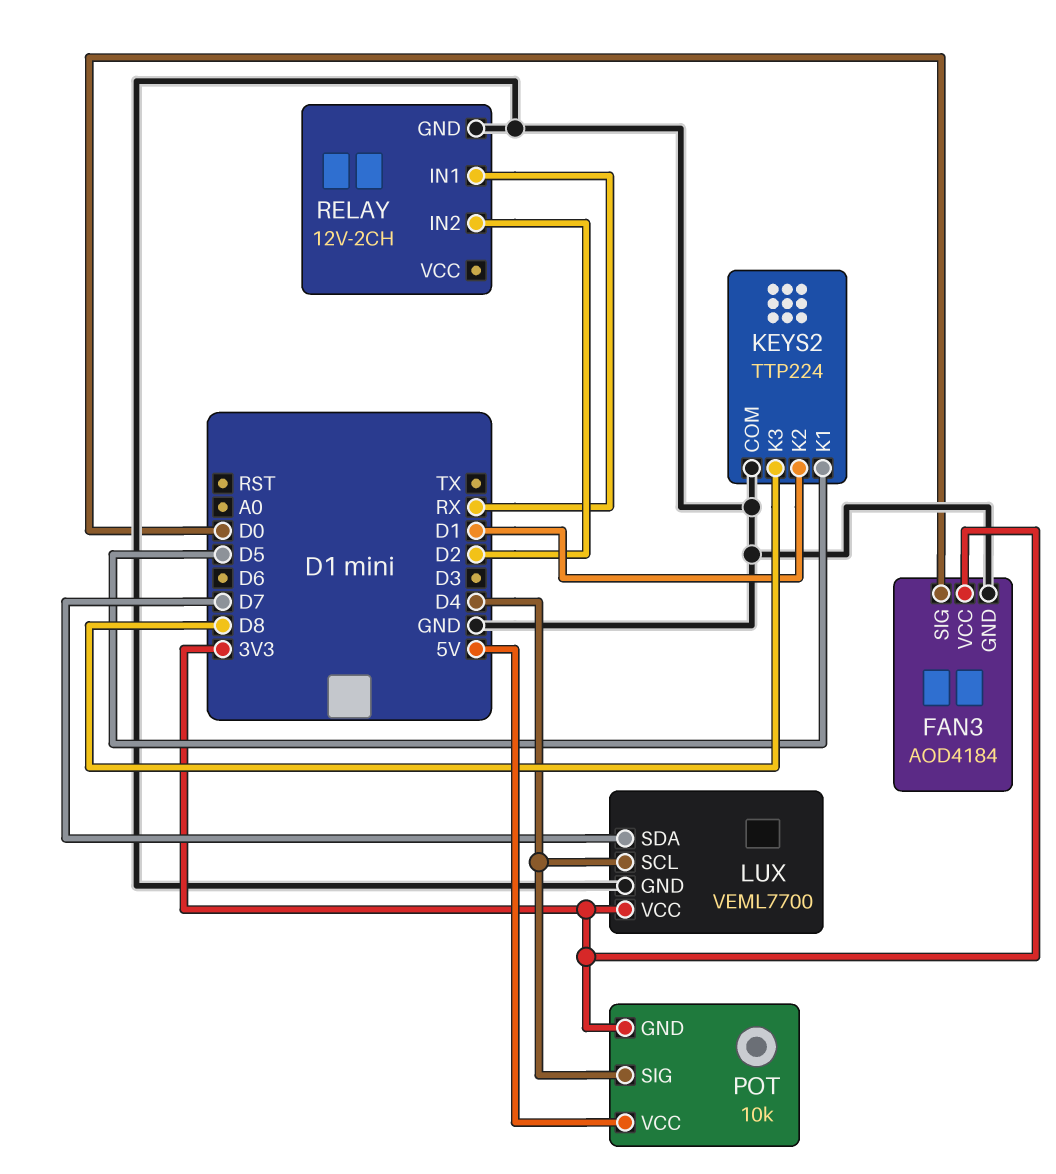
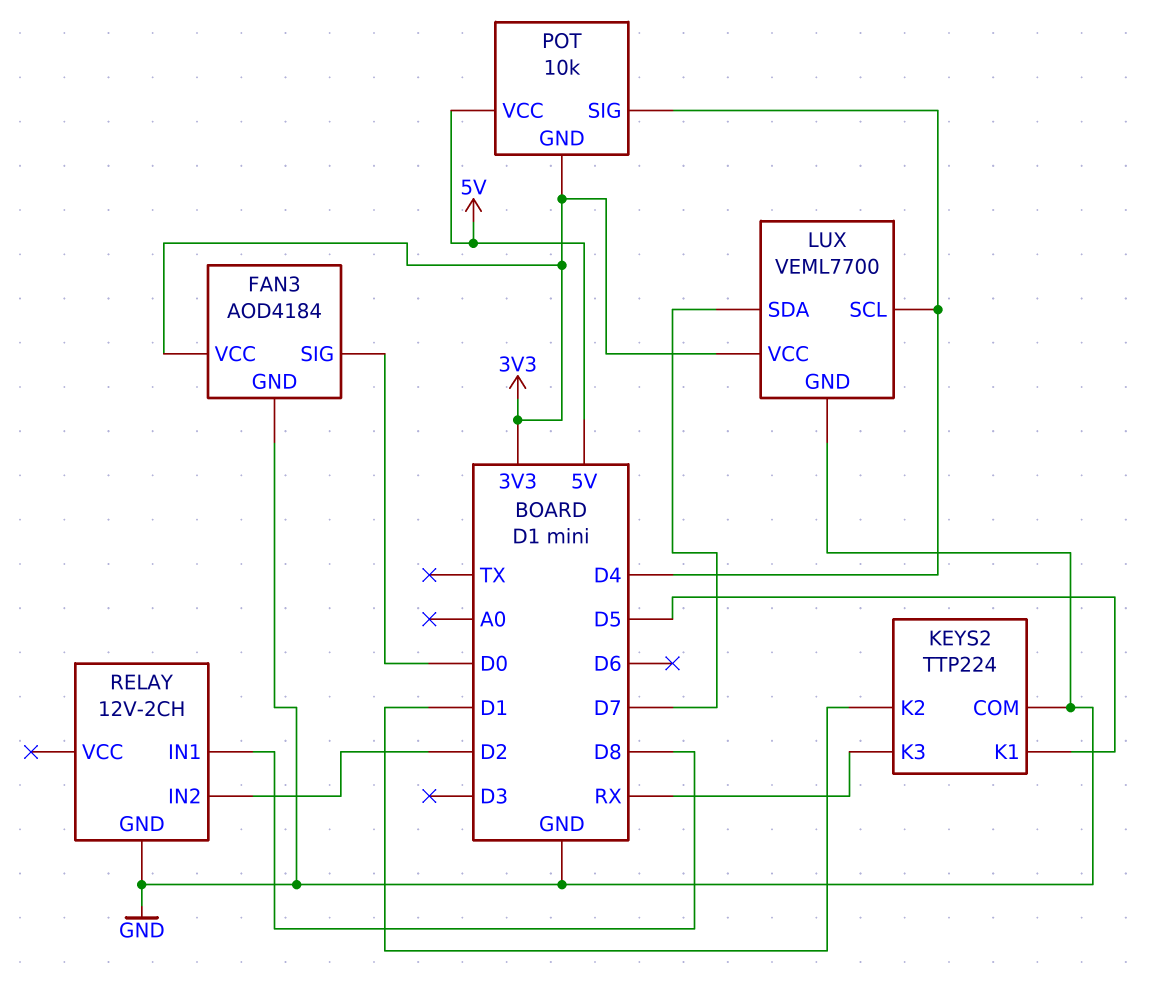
KEYS2 pin K3: D8 -> RX
RELAY pin IN1: RX -> D8

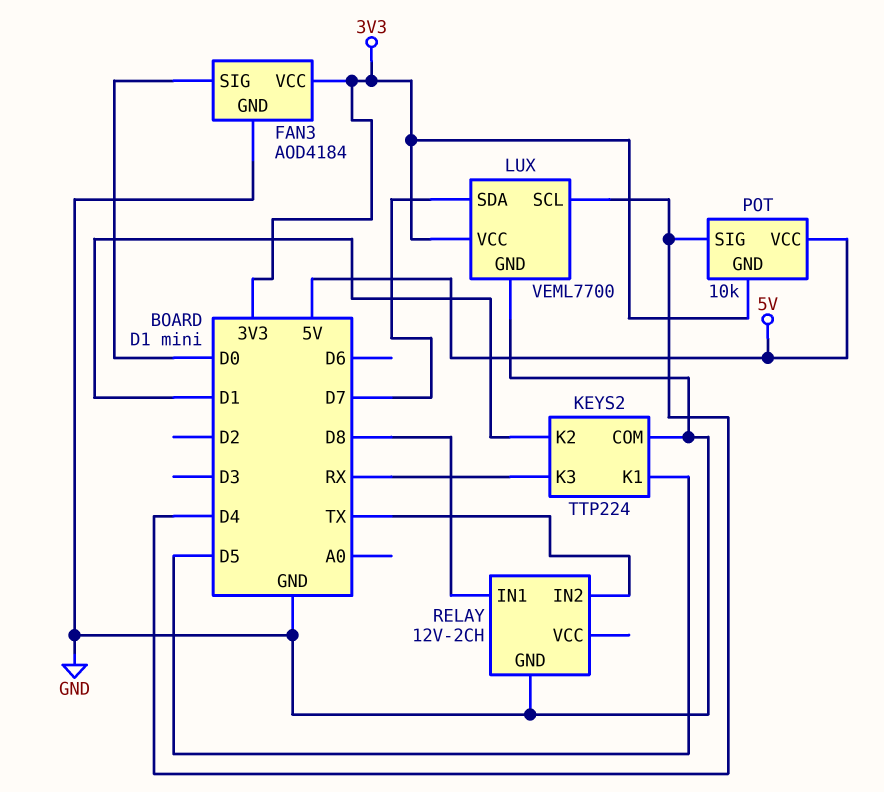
RELAY pin IN2: D2 -> TX

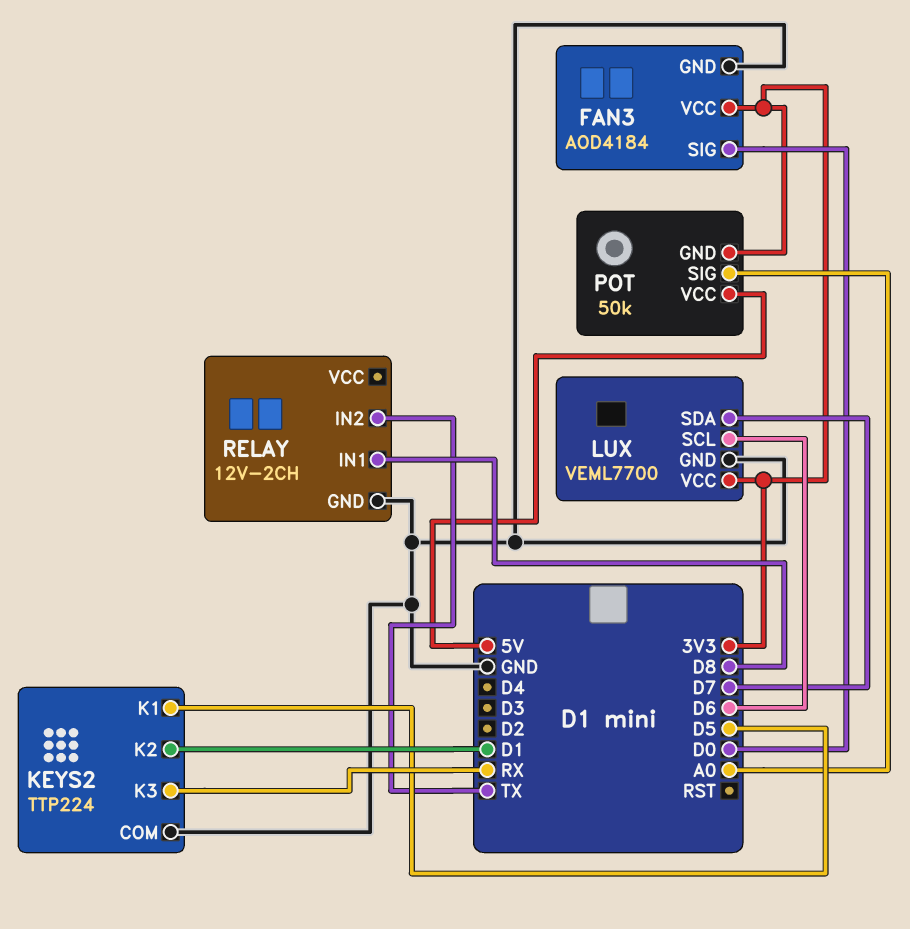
LUX pin SCL: D4 -> D6
POT: 10k -> 50k
POT pin SIG: D4 -> A0

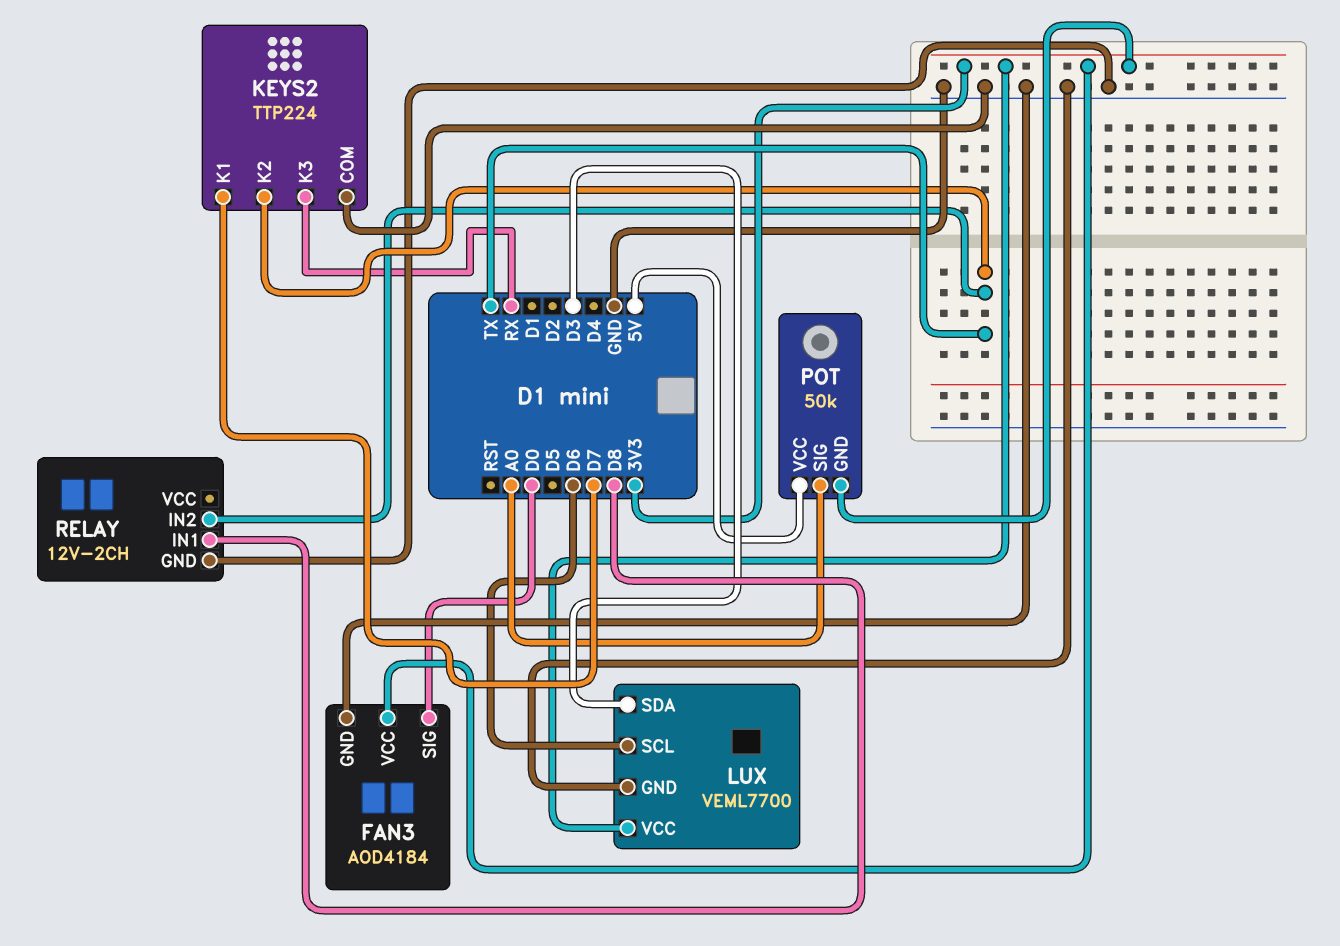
KEYS2 pin K1: D5 -> D7
KEYS2 pin K2: D1 -> TX
LUX pin SDA: D7 -> D3

